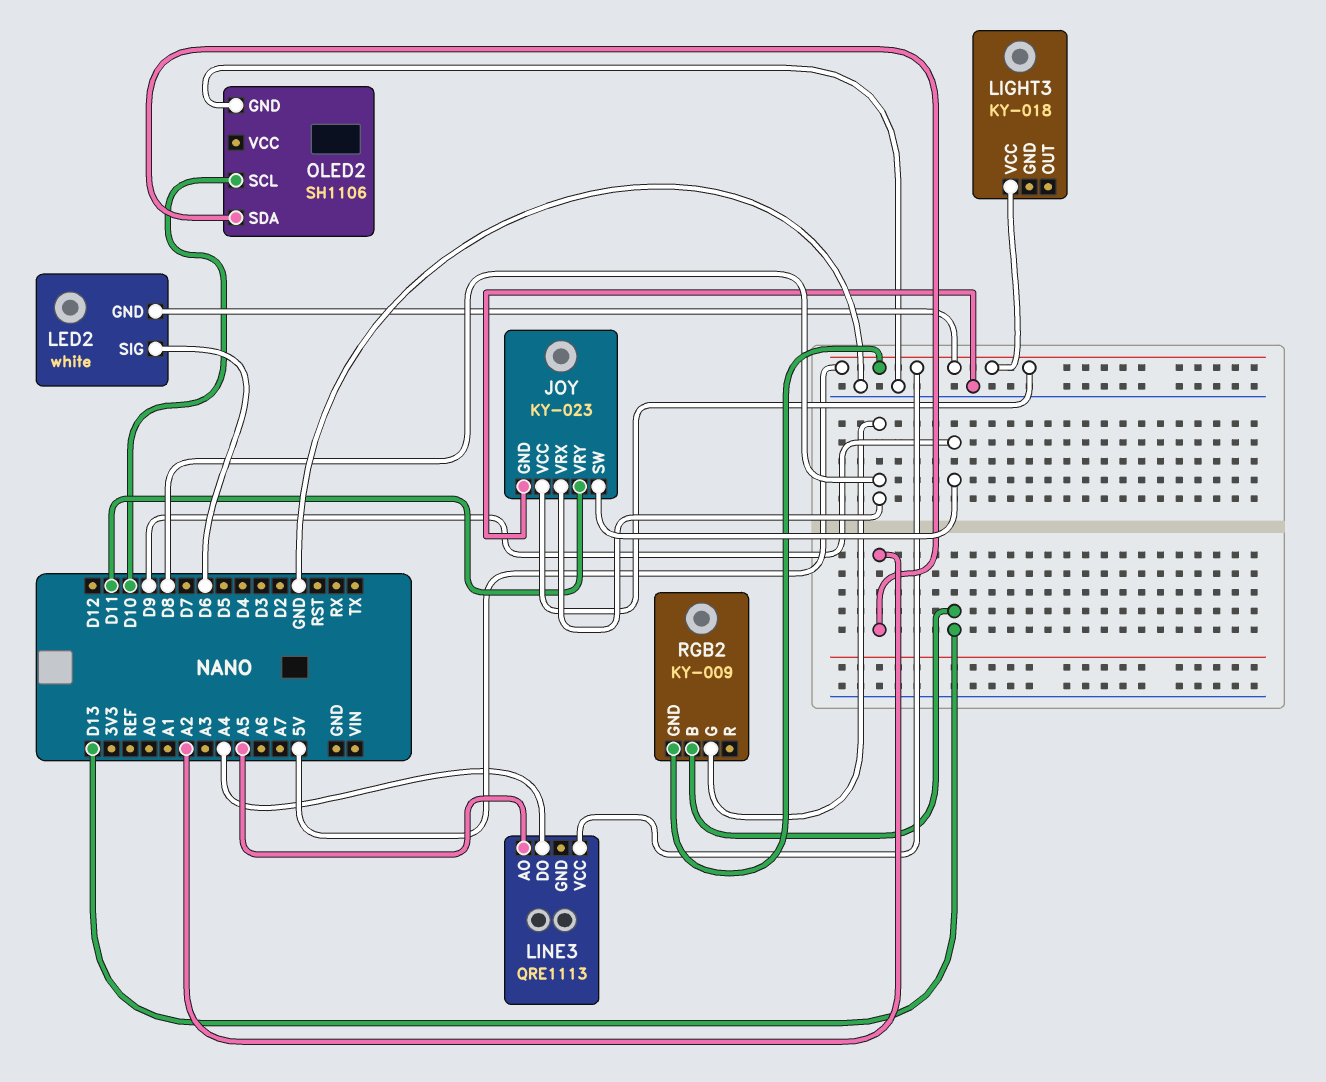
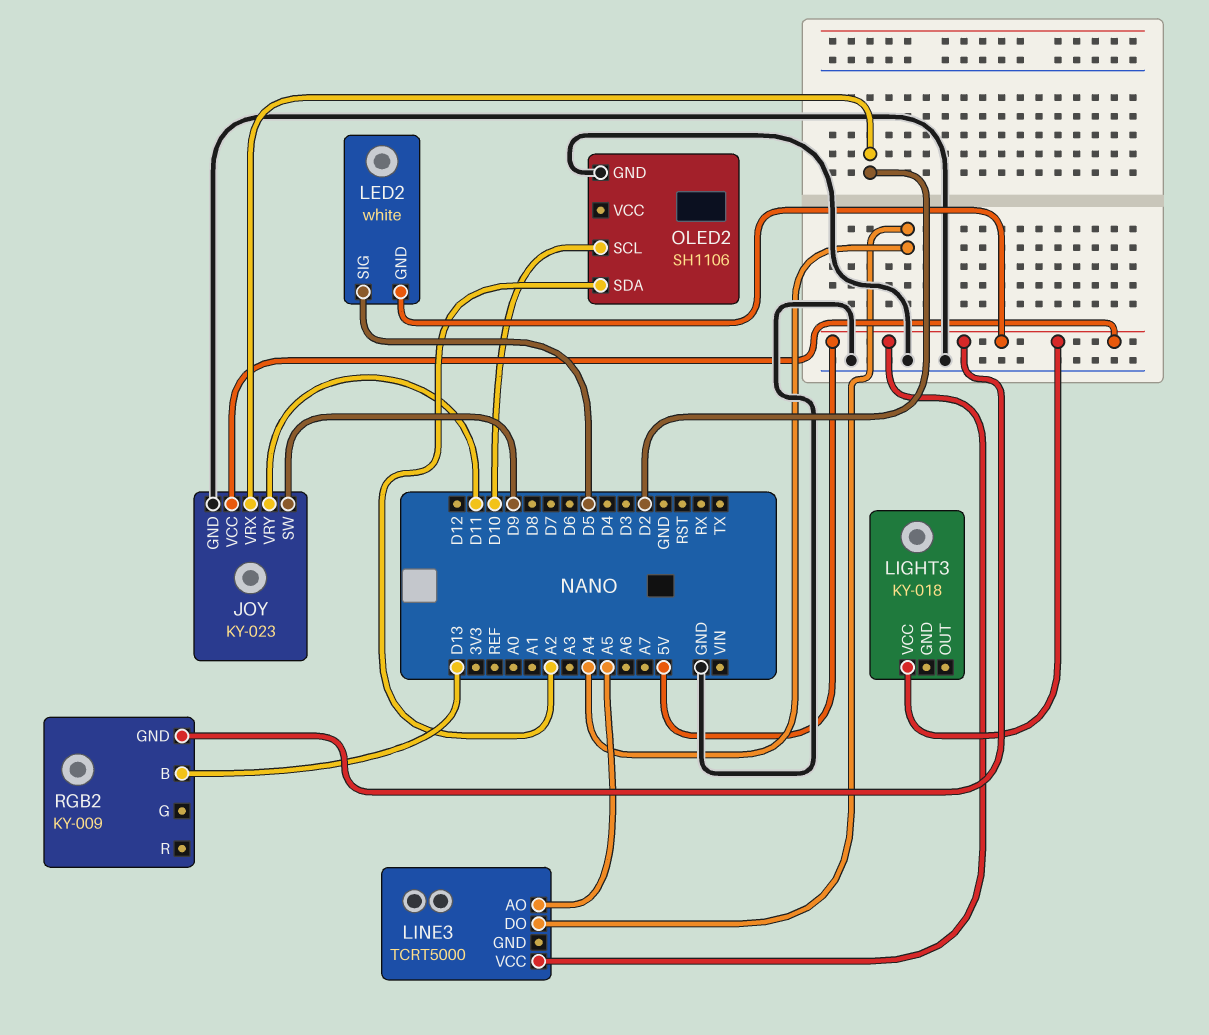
JOY pin VRX: D8 -> D2
LED2 pin SIG: D6 -> D5
LINE3: QRE1113 -> TCRT5000
RGB2 pin G: D8 -> none

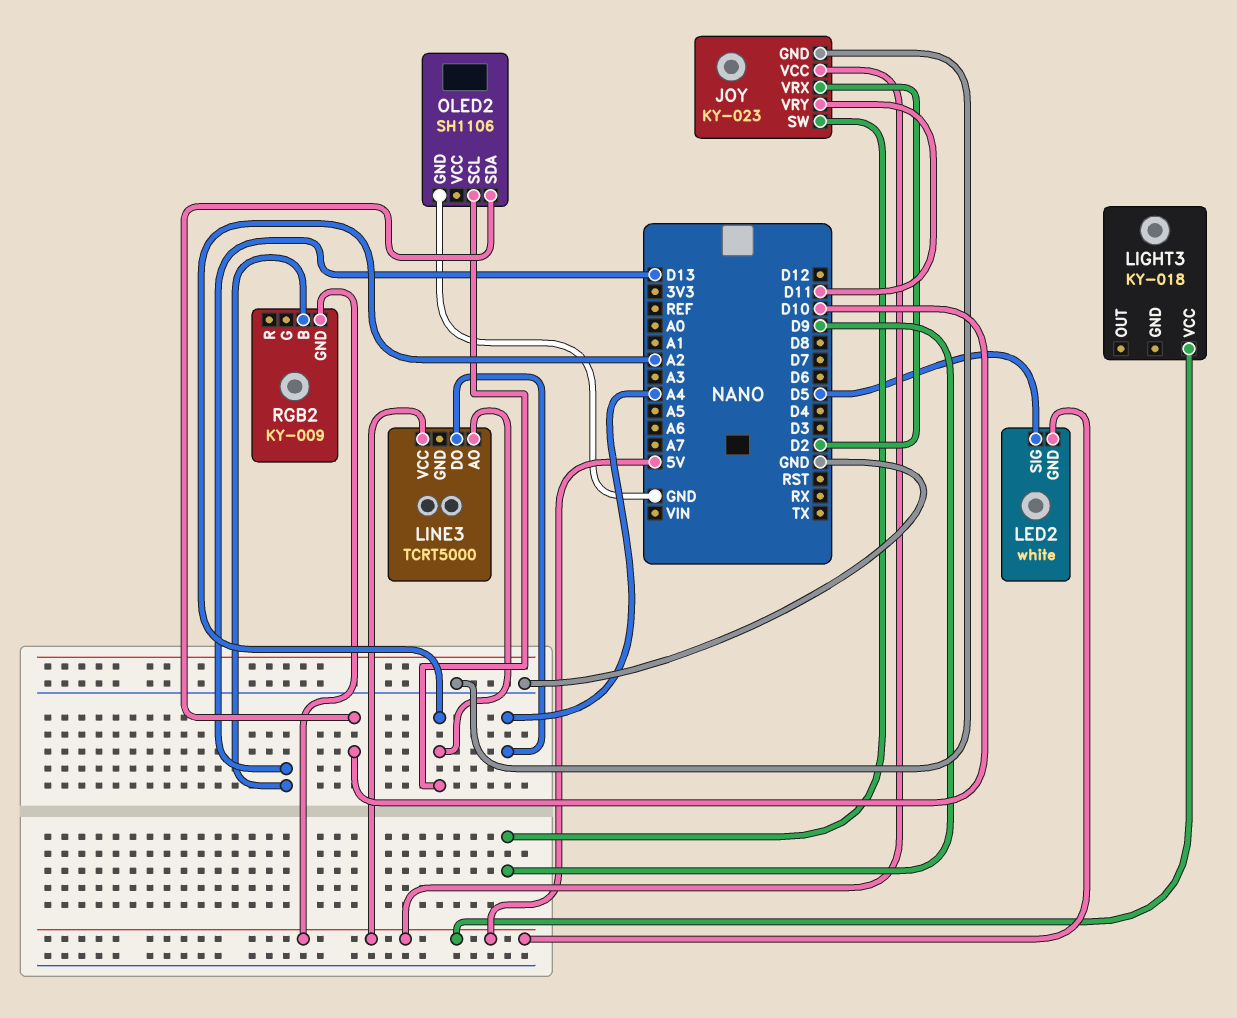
LINE3 pin AO: A5 -> A2
OLED2 pin SCL: D10 -> A2
OLED2 pin SDA: A2 -> D10

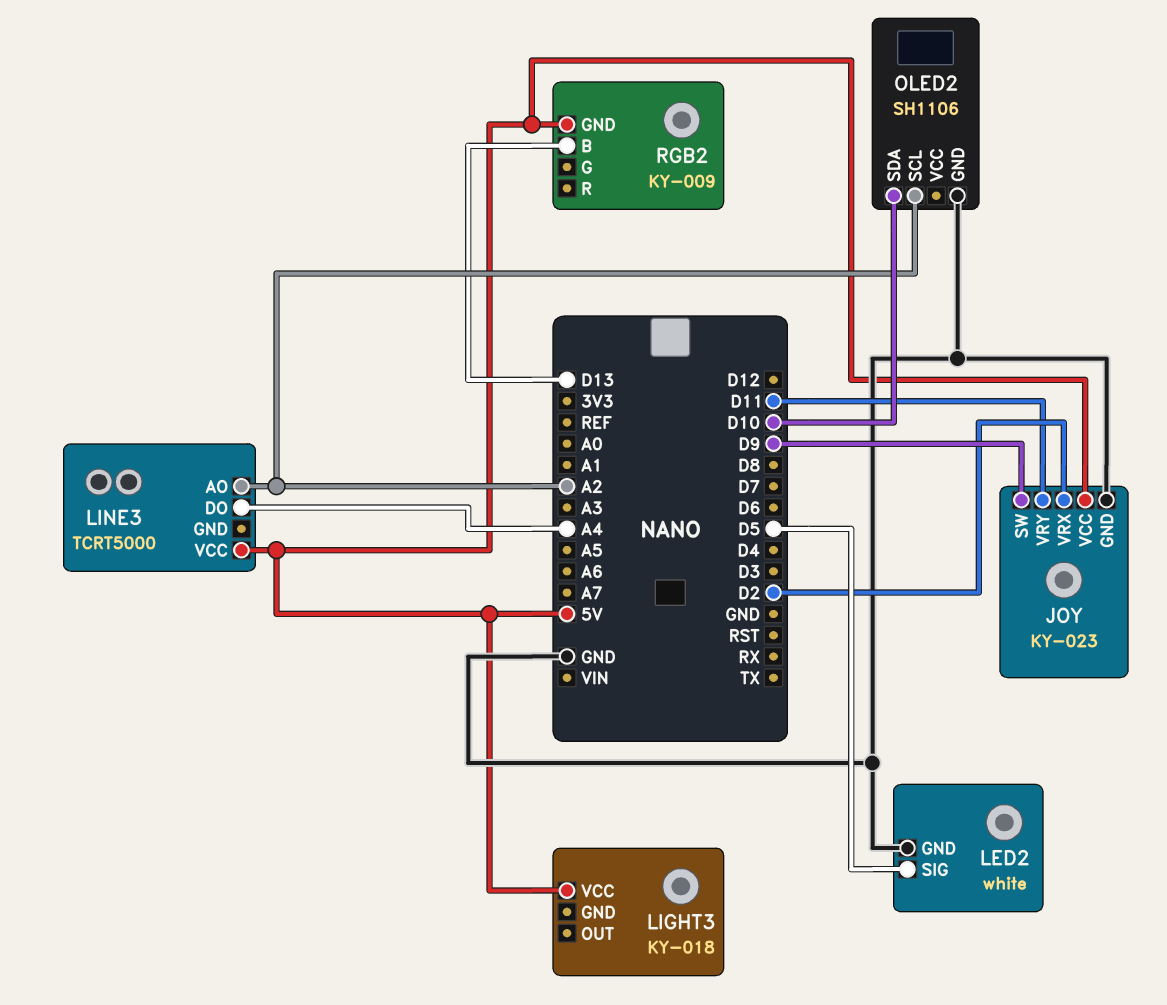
LED2 pin GND: 5V -> GND

